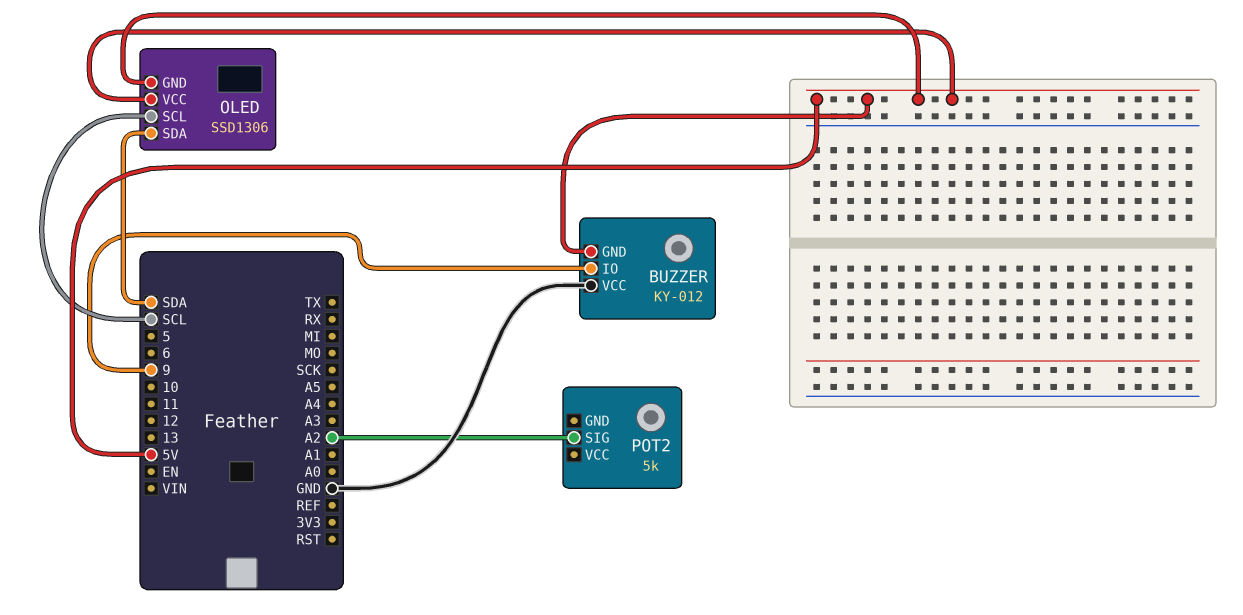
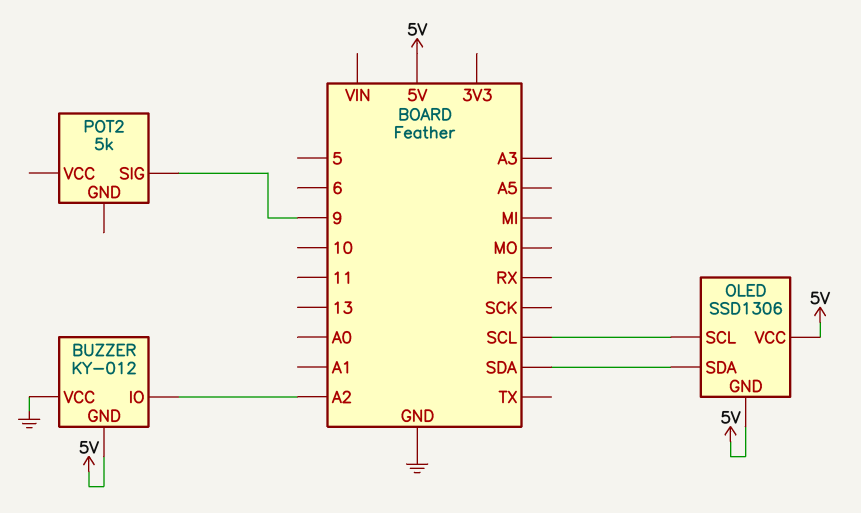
BUZZER pin IO: 9 -> A2
POT2 pin SIG: A2 -> 9

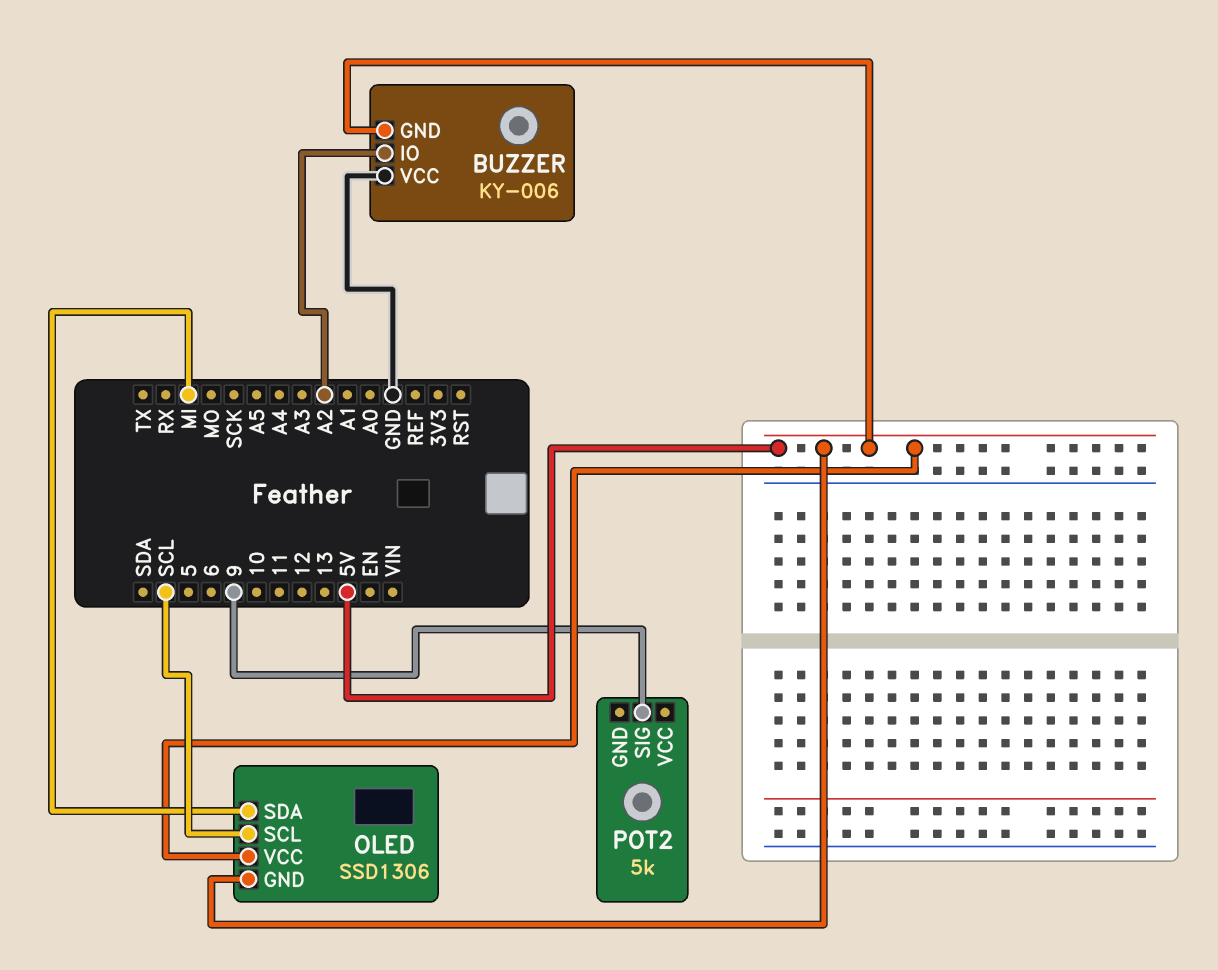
BUZZER: KY-012 -> KY-006
OLED pin SDA: SDA -> MI

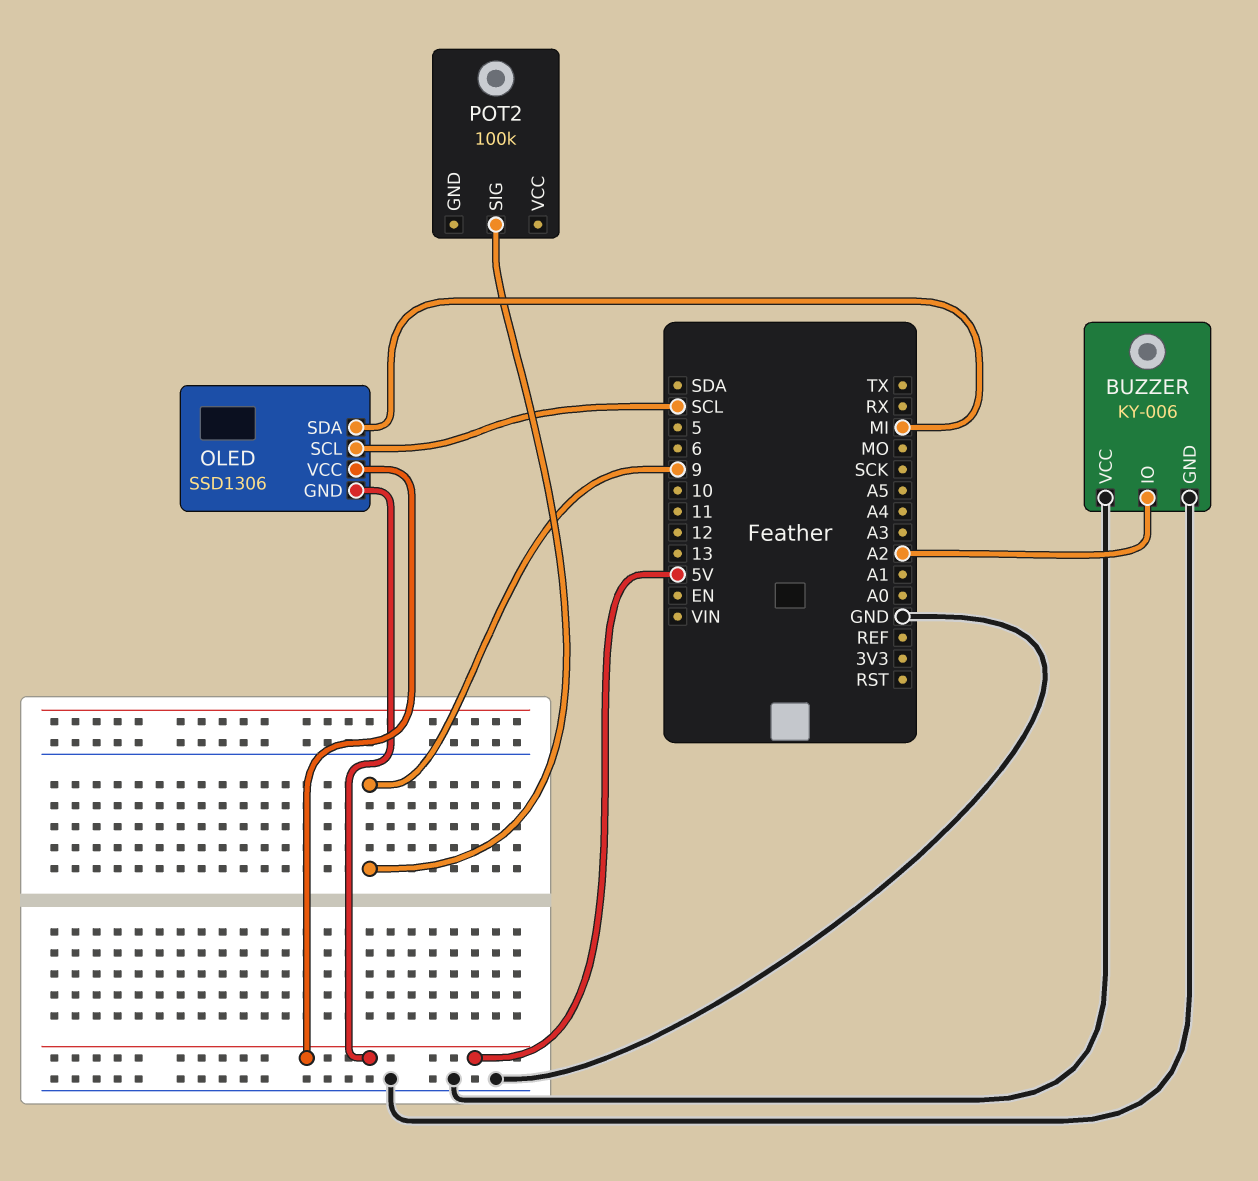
BUZZER pin GND: 5V -> GND
POT2: 5k -> 100k

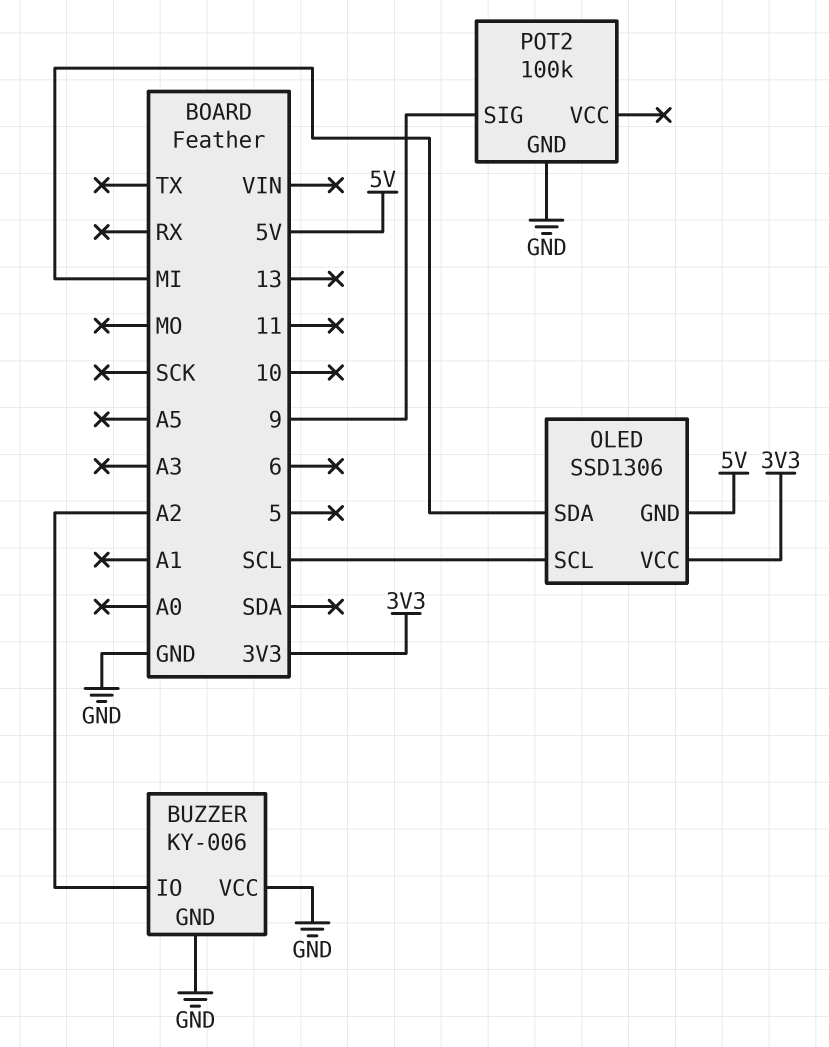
OLED pin VCC: 5V -> 3V3
POT2 pin GND: none -> GND

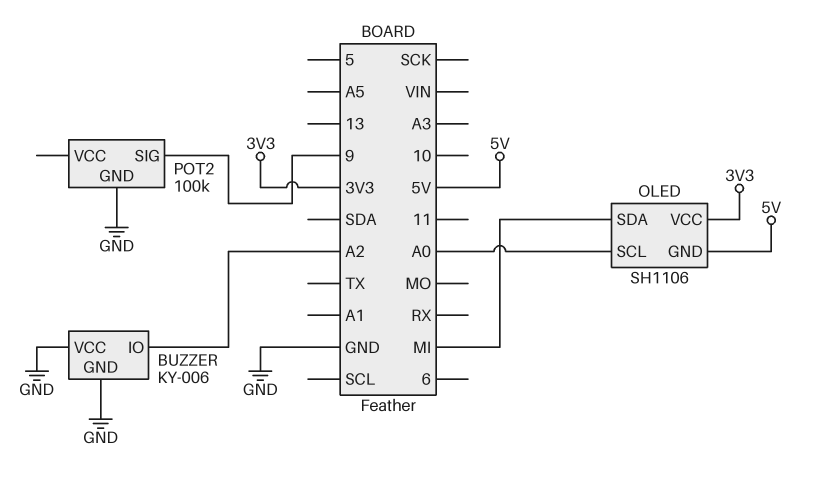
OLED: SSD1306 -> SH1106
OLED pin SCL: SCL -> A0

